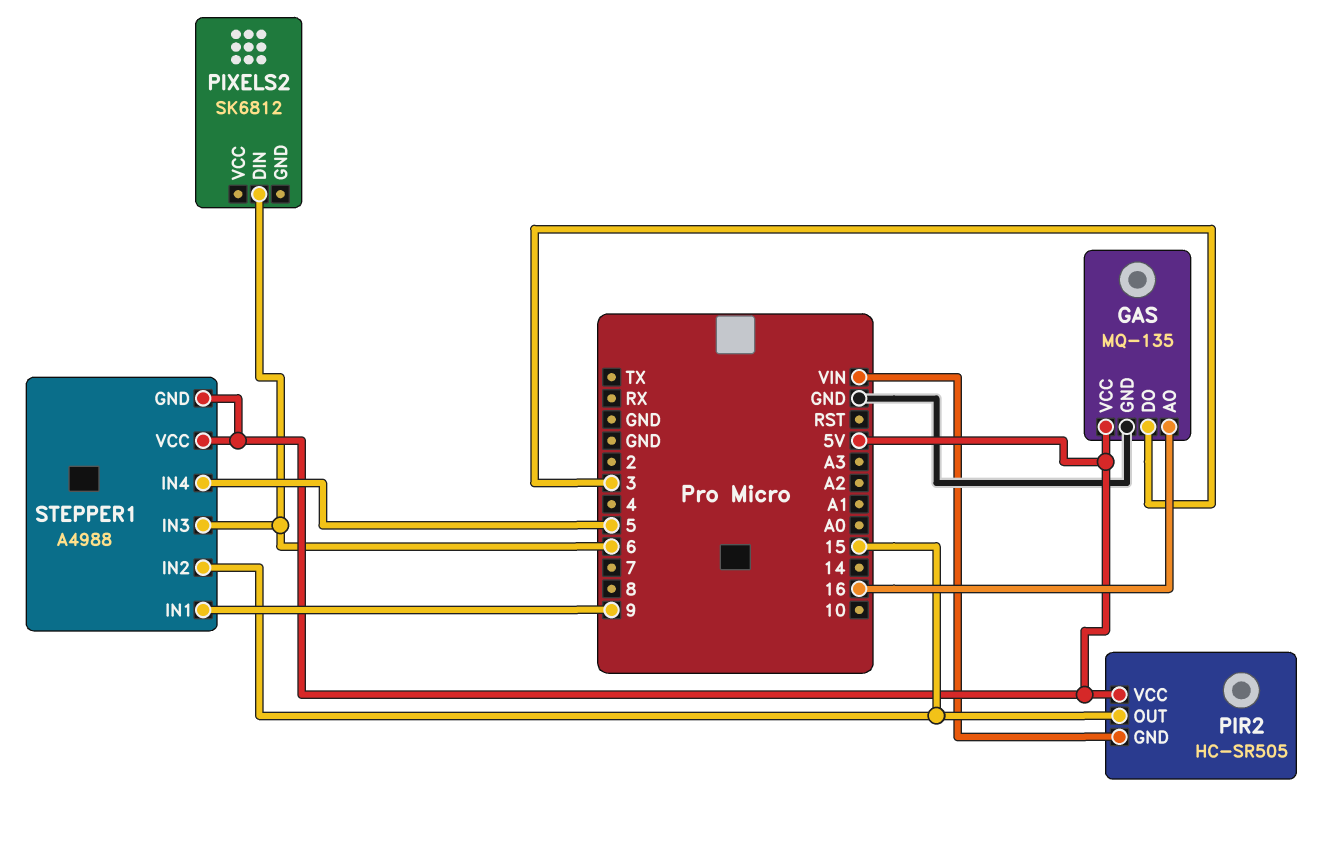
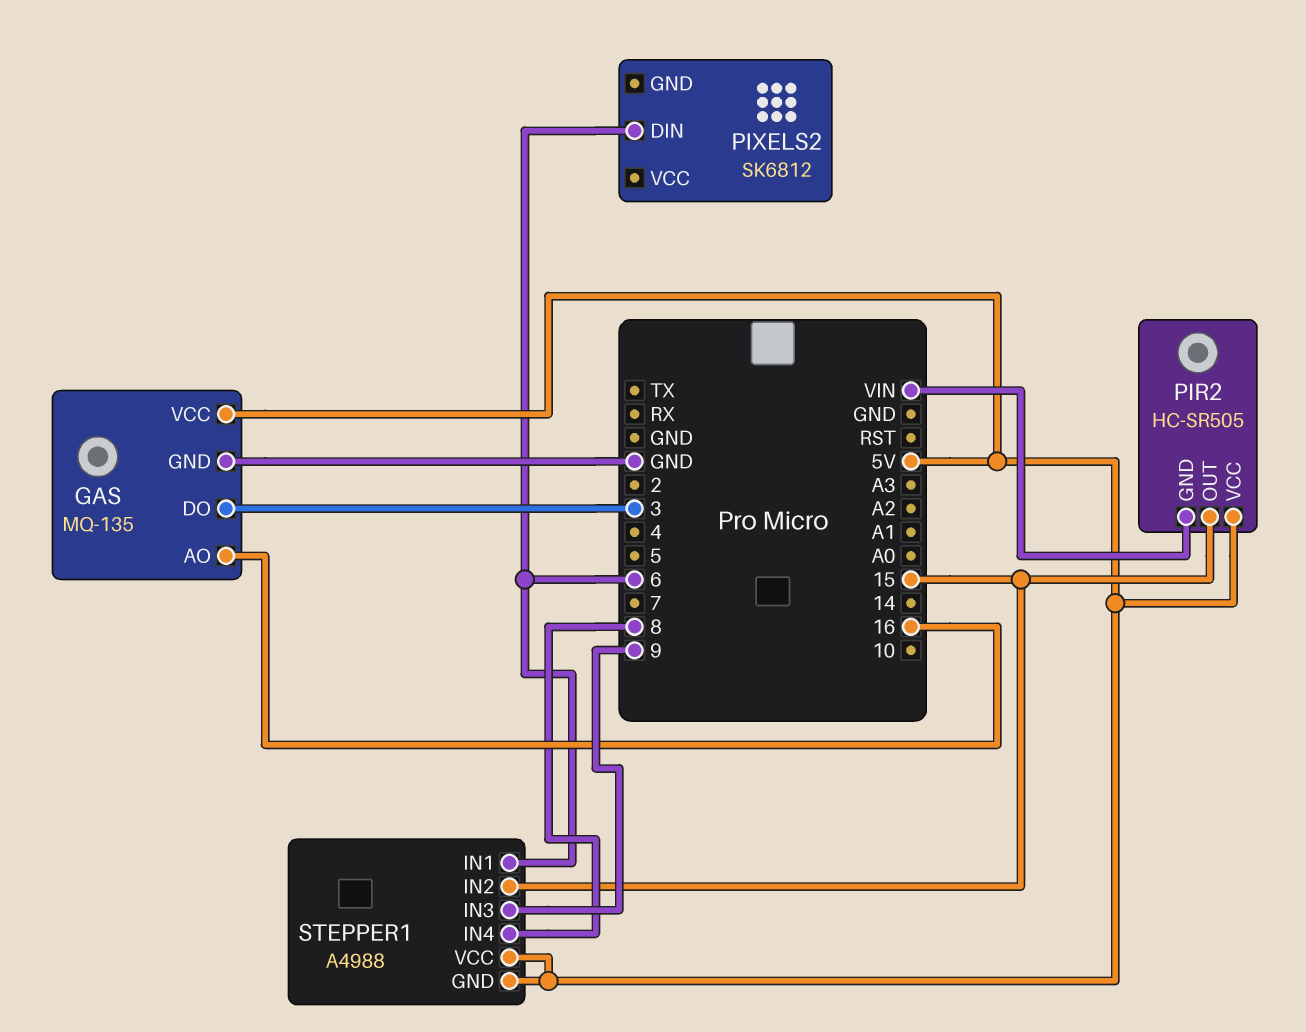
STEPPER1 pin IN1: 9 -> 6
STEPPER1 pin IN3: 6 -> 9
STEPPER1 pin IN4: 5 -> 8

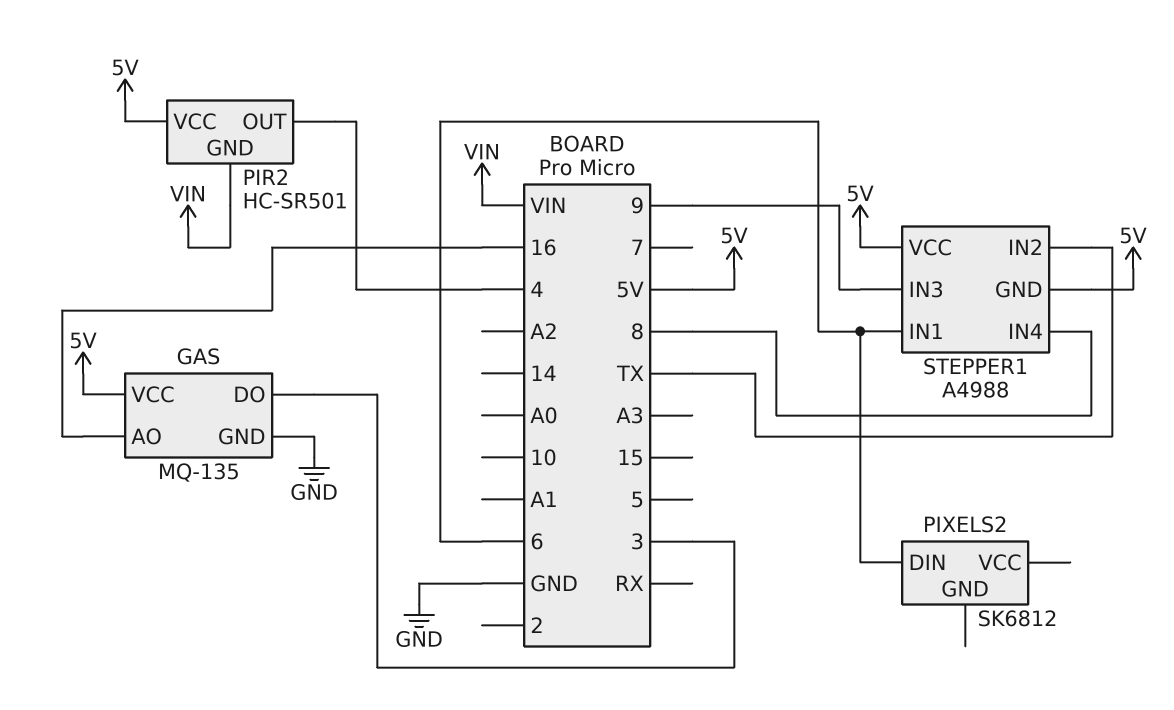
PIR2: HC-SR505 -> HC-SR501
PIR2 pin OUT: 15 -> 4
STEPPER1 pin IN2: 15 -> TX

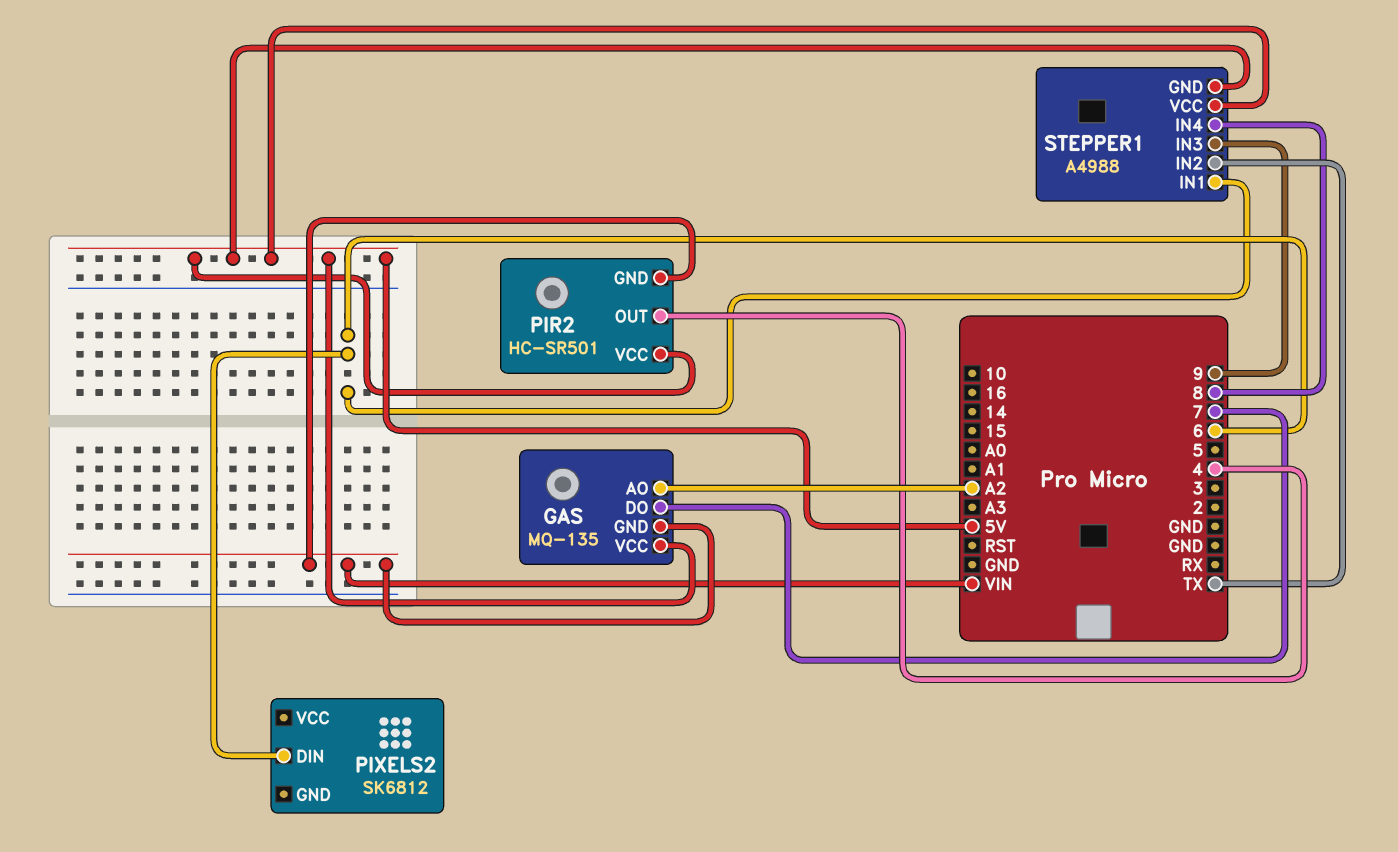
GAS pin AO: 16 -> A2
GAS pin DO: 3 -> 7
GAS pin GND: GND -> VIN

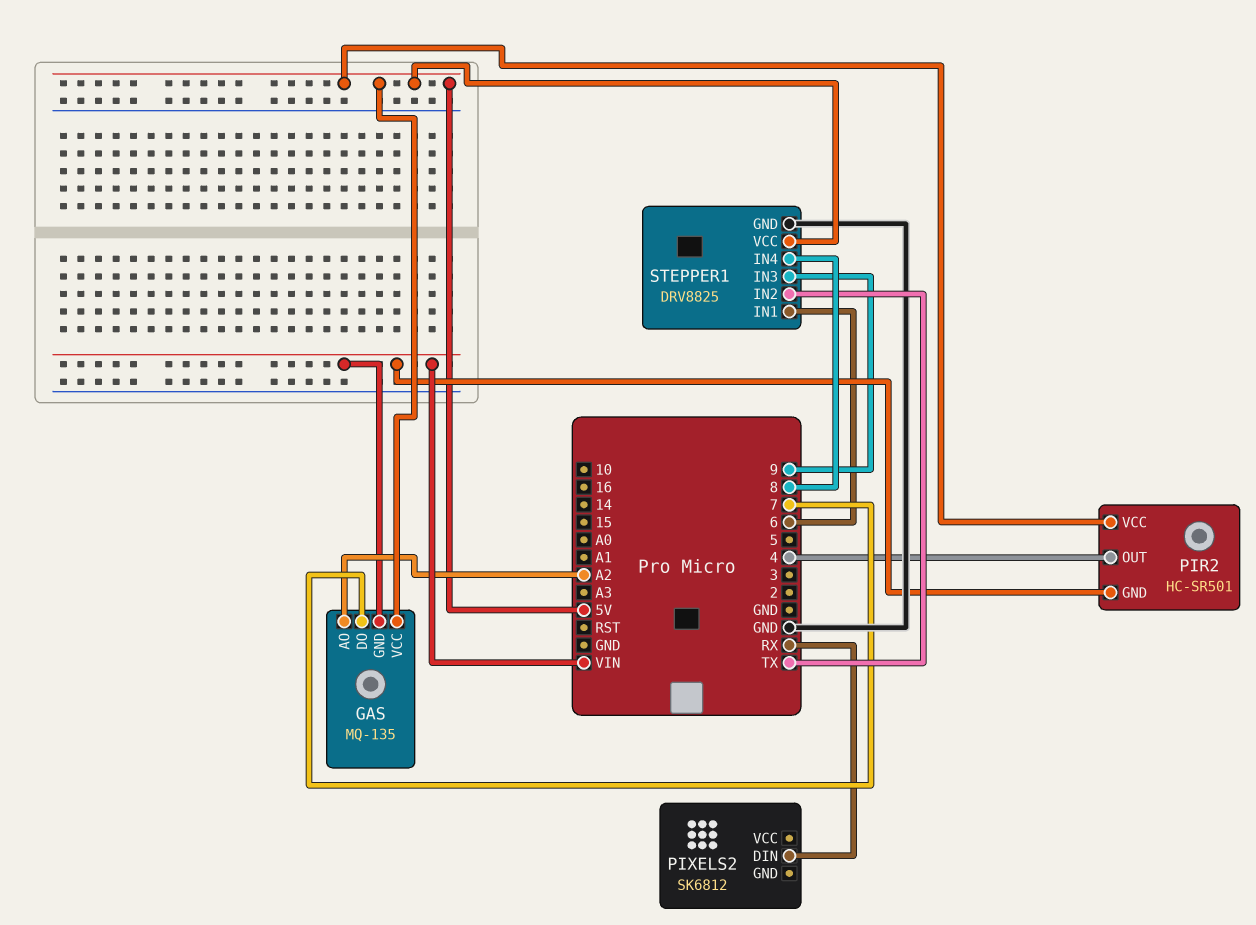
PIXELS2 pin DIN: 6 -> RX
STEPPER1: A4988 -> DRV8825
STEPPER1 pin GND: 5V -> GND

